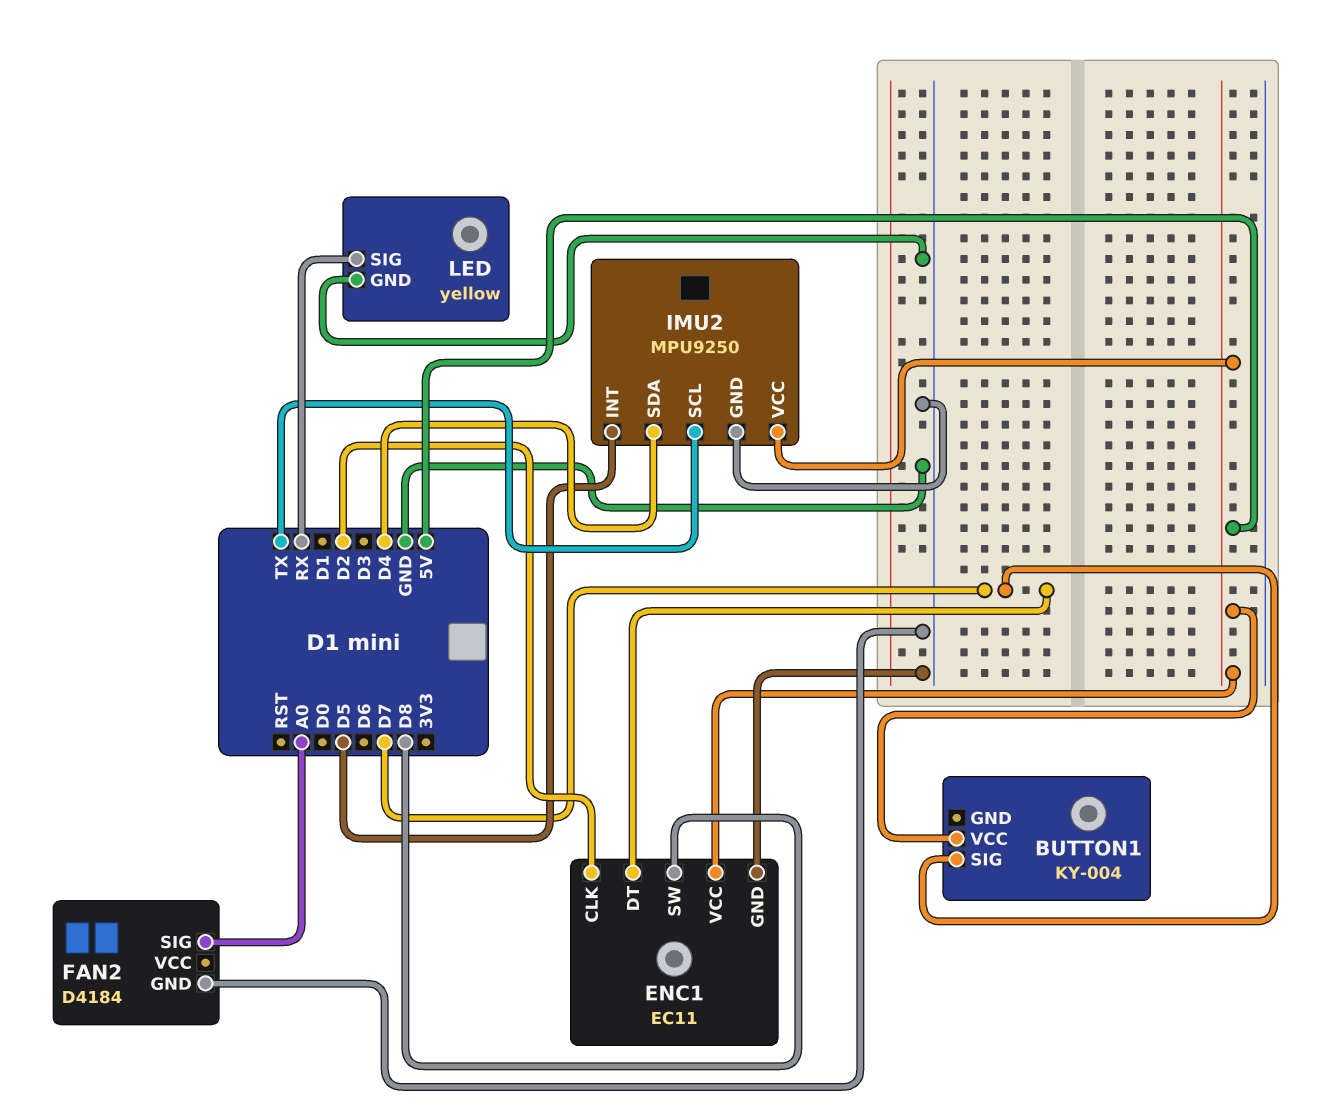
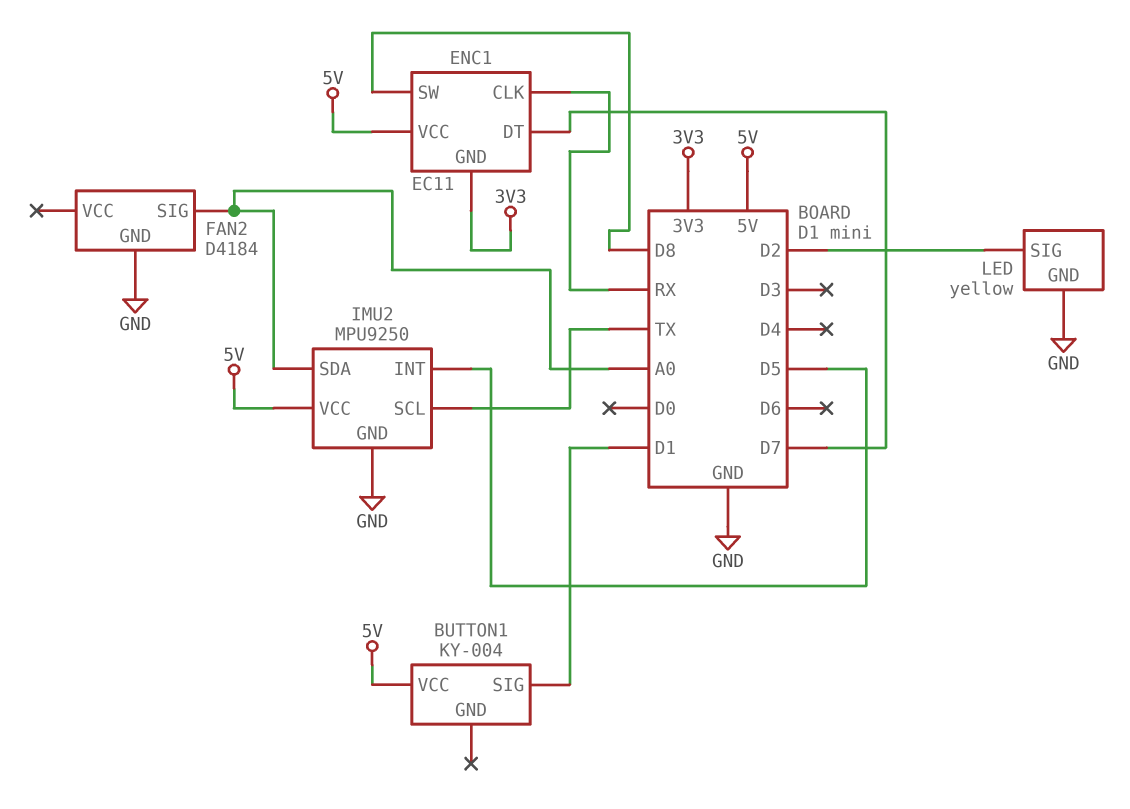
BUTTON1 pin SIG: D7 -> D1
ENC1 pin CLK: D2 -> RX
ENC1 pin GND: GND -> 3V3
IMU2 pin SDA: D4 -> A0
LED pin SIG: RX -> D2

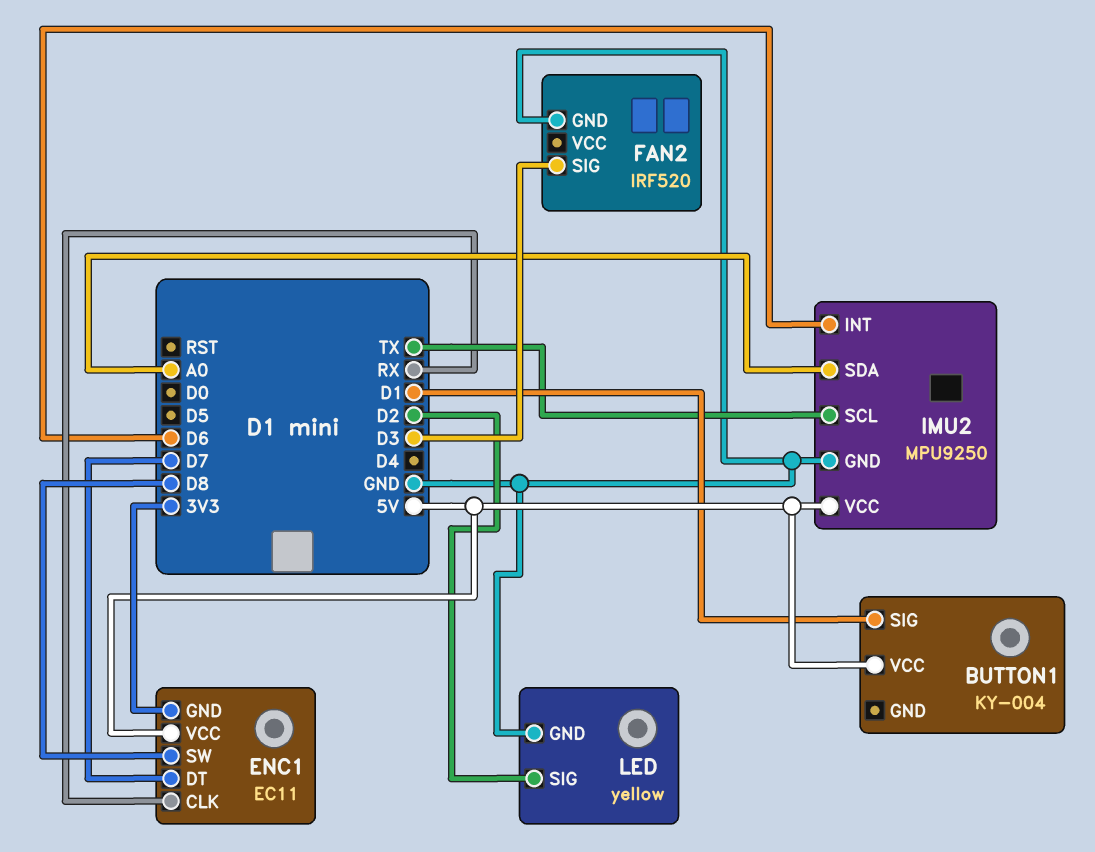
FAN2: D4184 -> IRF520
FAN2 pin SIG: A0 -> D3
IMU2 pin INT: D5 -> D6

